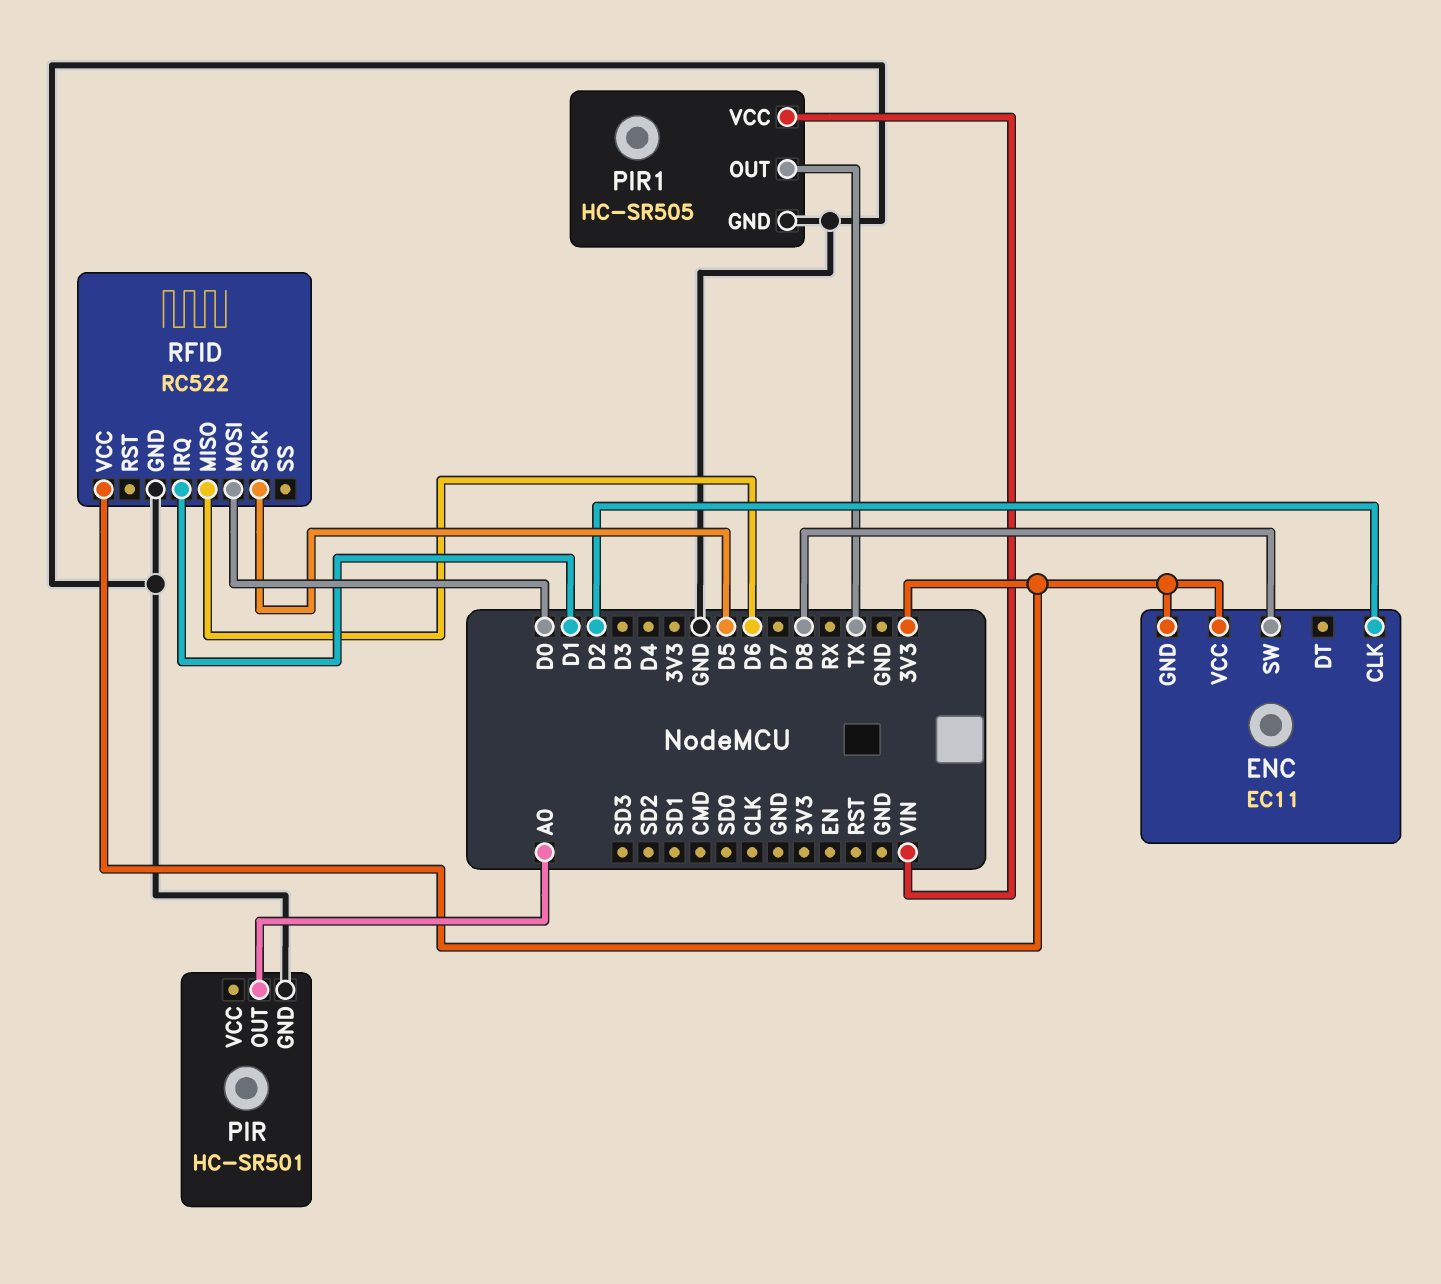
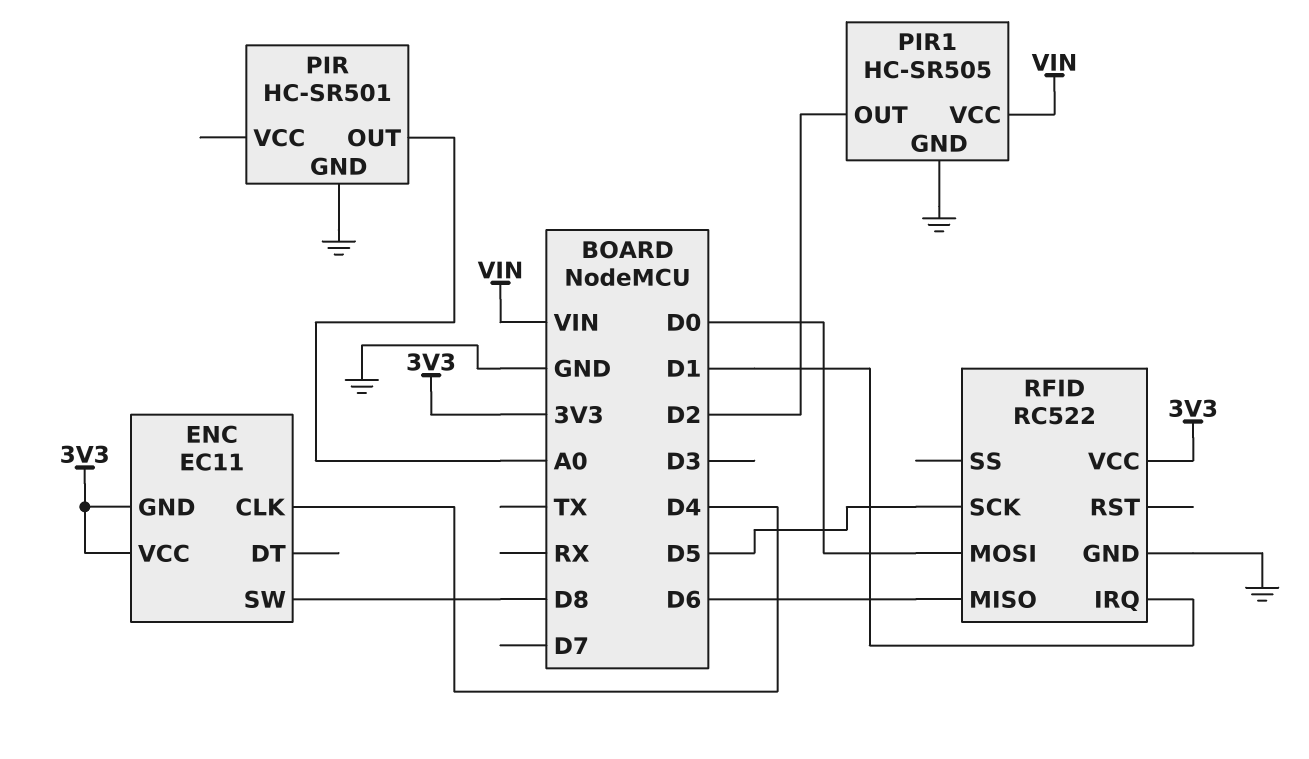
ENC pin CLK: D2 -> D4
PIR1 pin OUT: TX -> D2

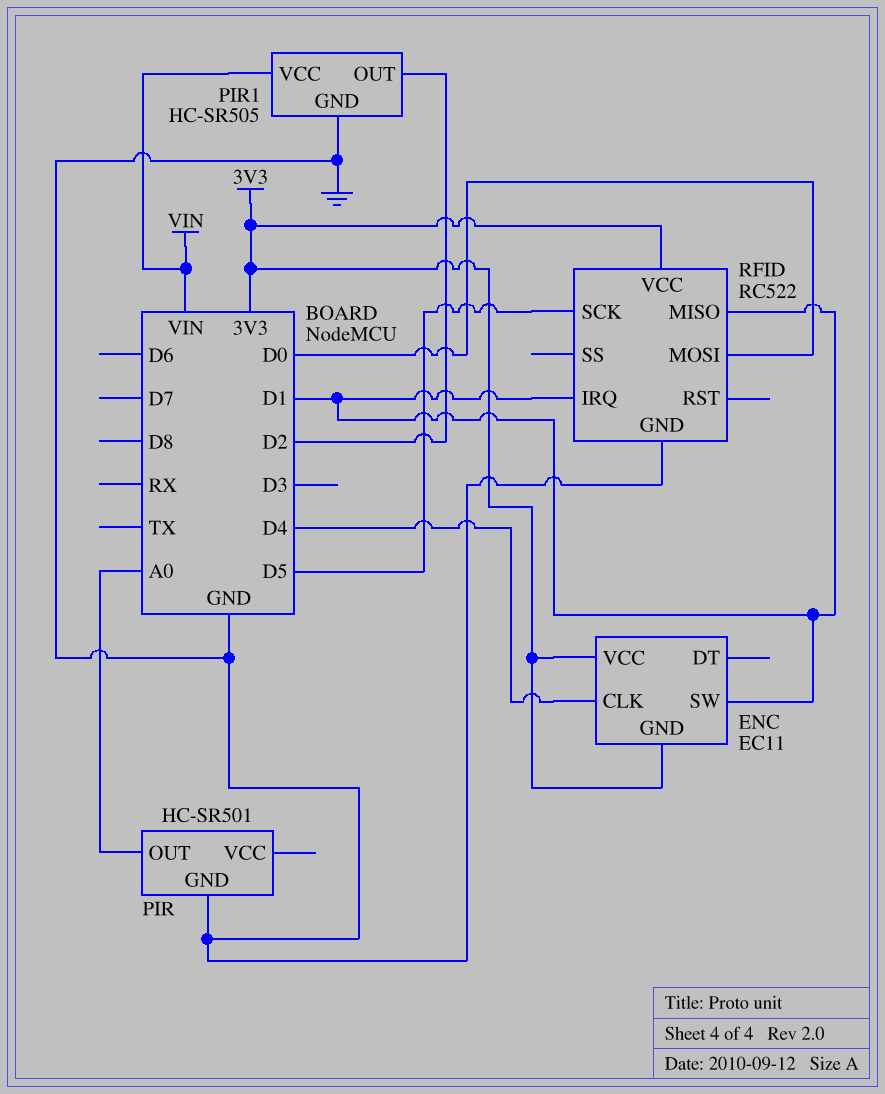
ENC pin SW: D8 -> D1
RFID pin MISO: D6 -> D1

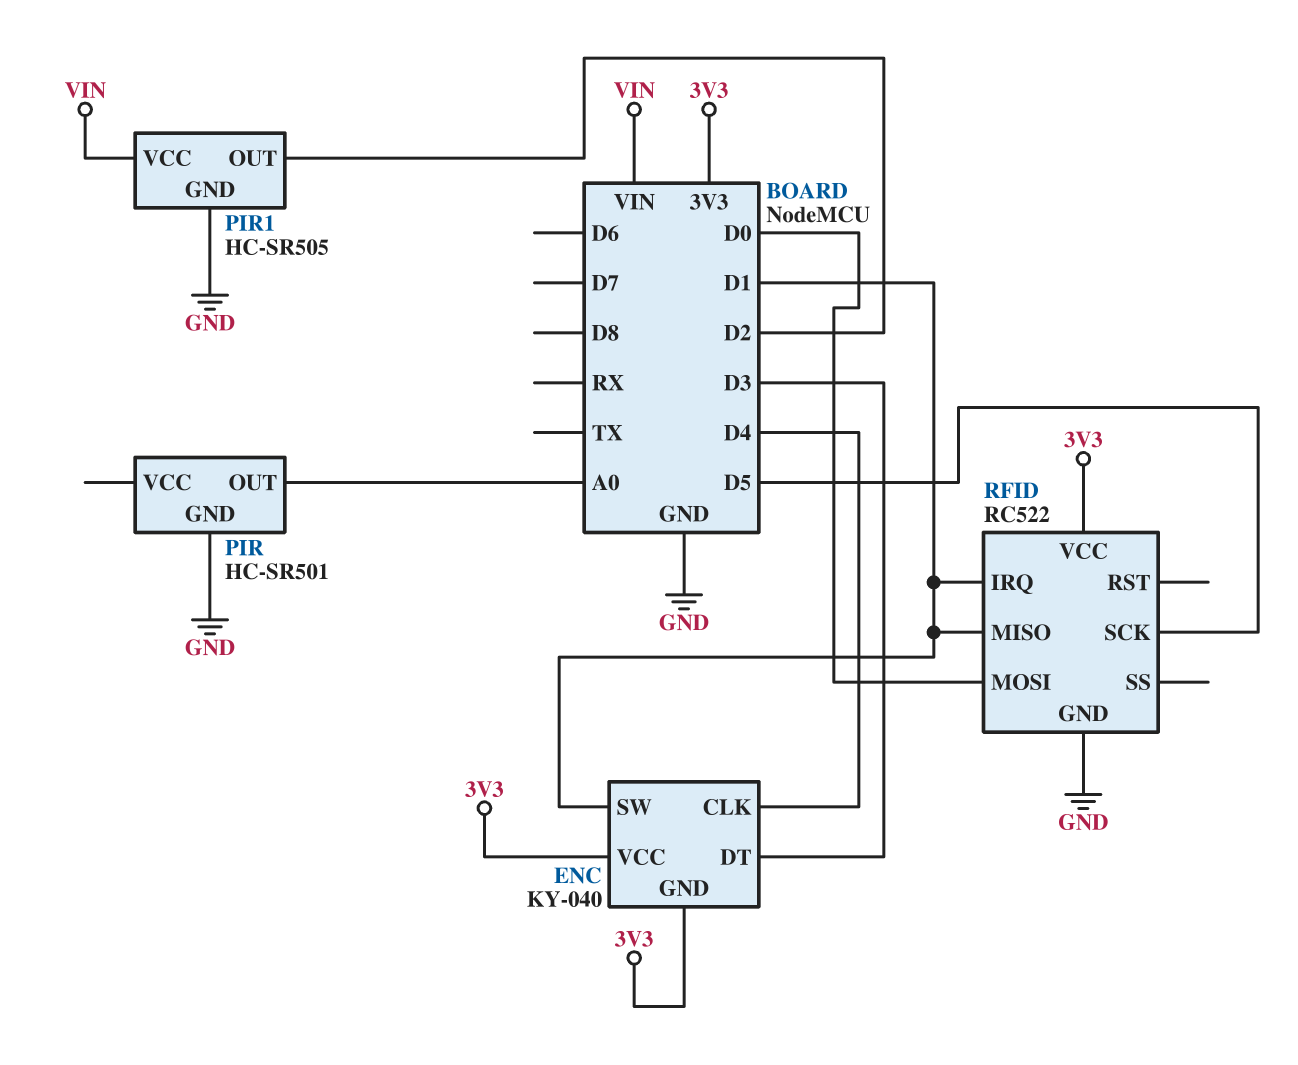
ENC: EC11 -> KY-040
ENC pin DT: none -> D3

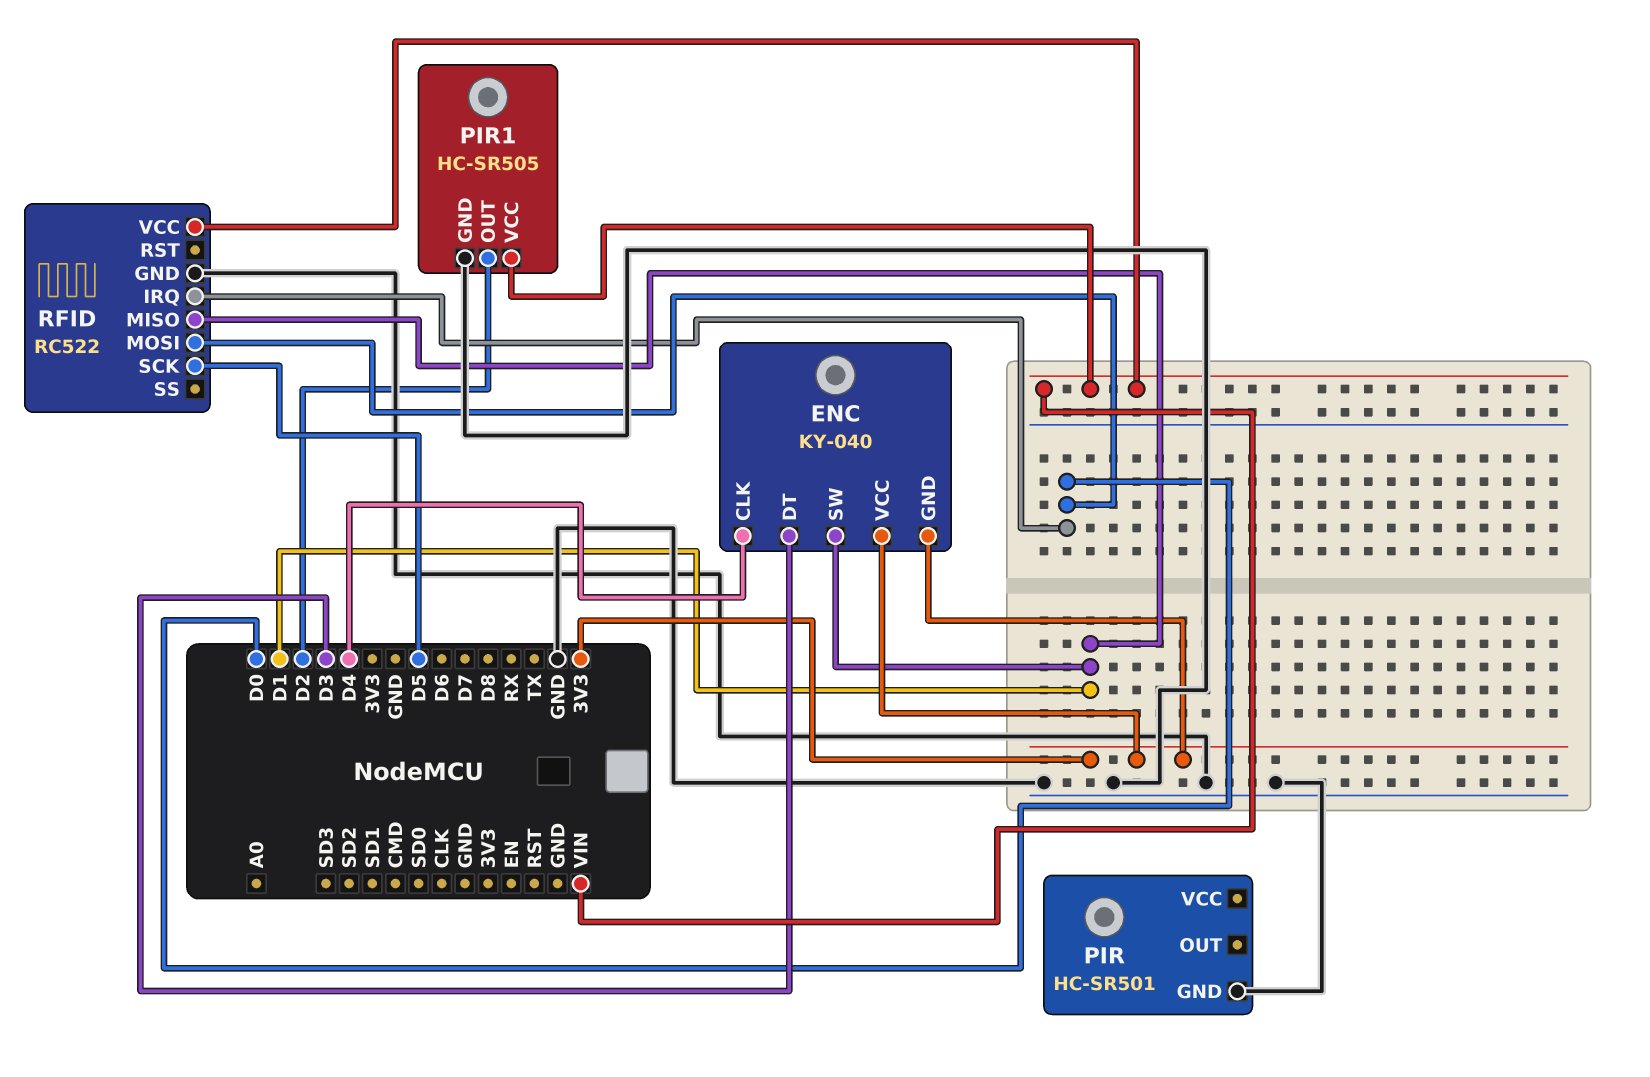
PIR pin OUT: A0 -> none
RFID pin IRQ: D1 -> D0
RFID pin VCC: 3V3 -> VIN

